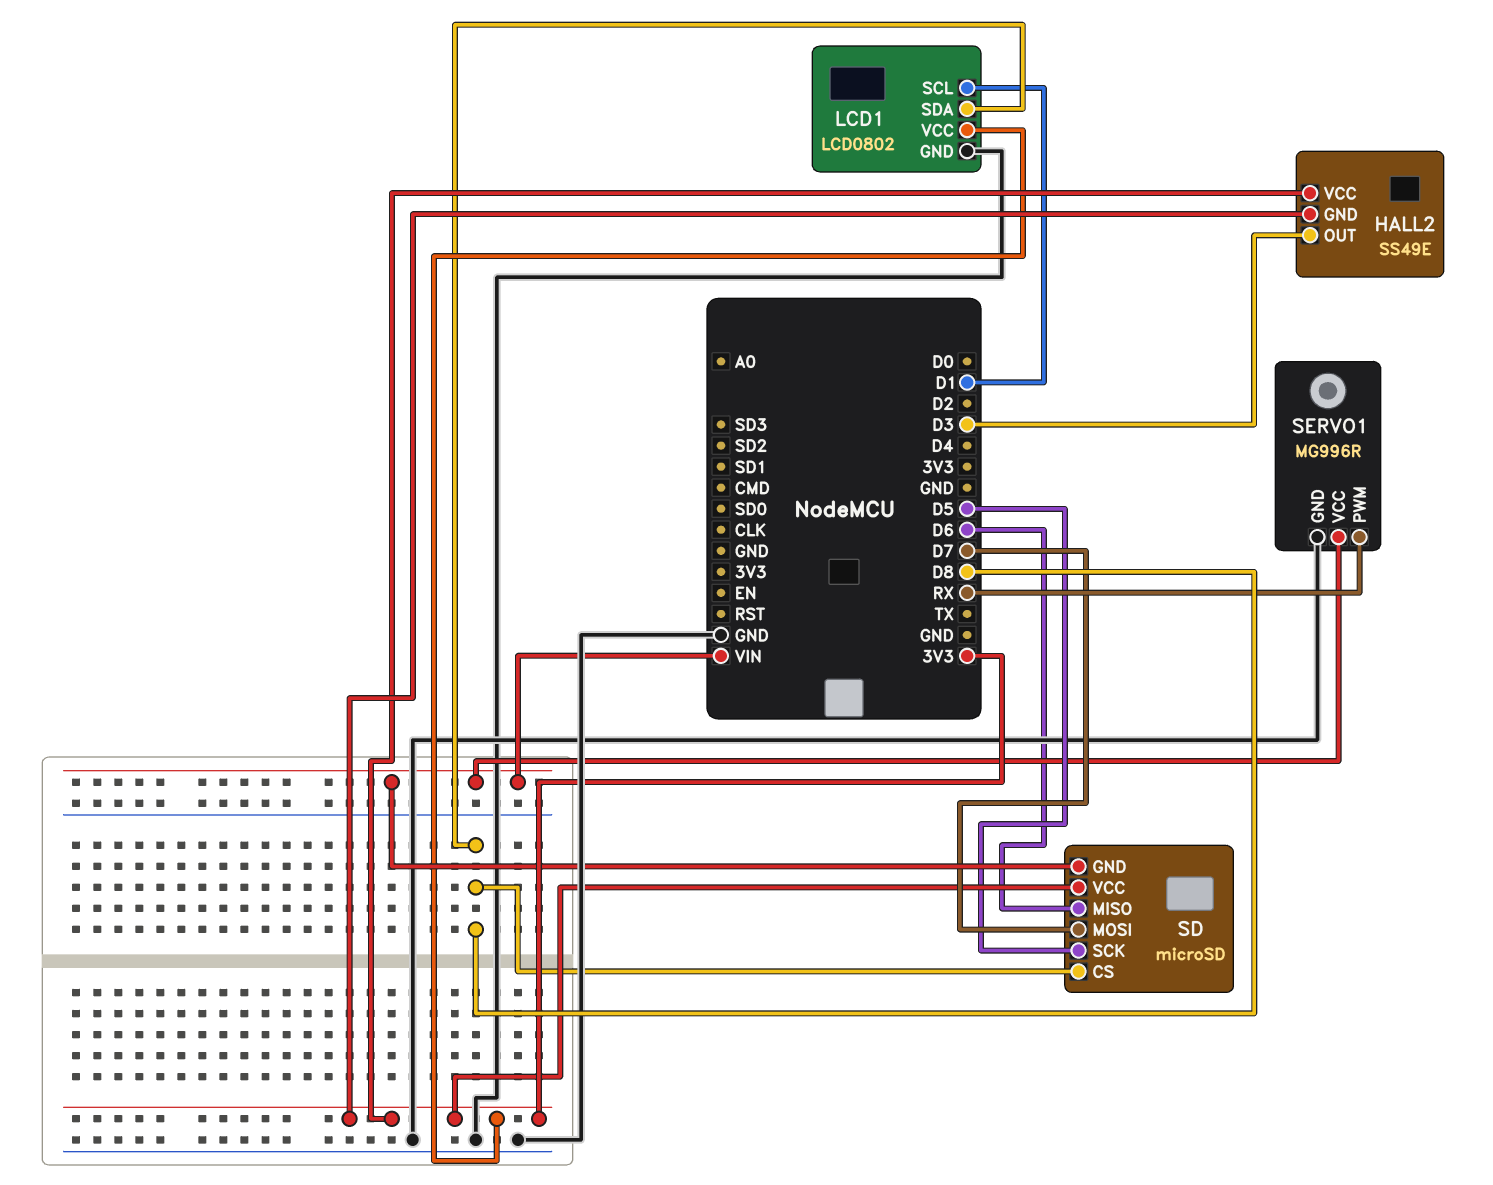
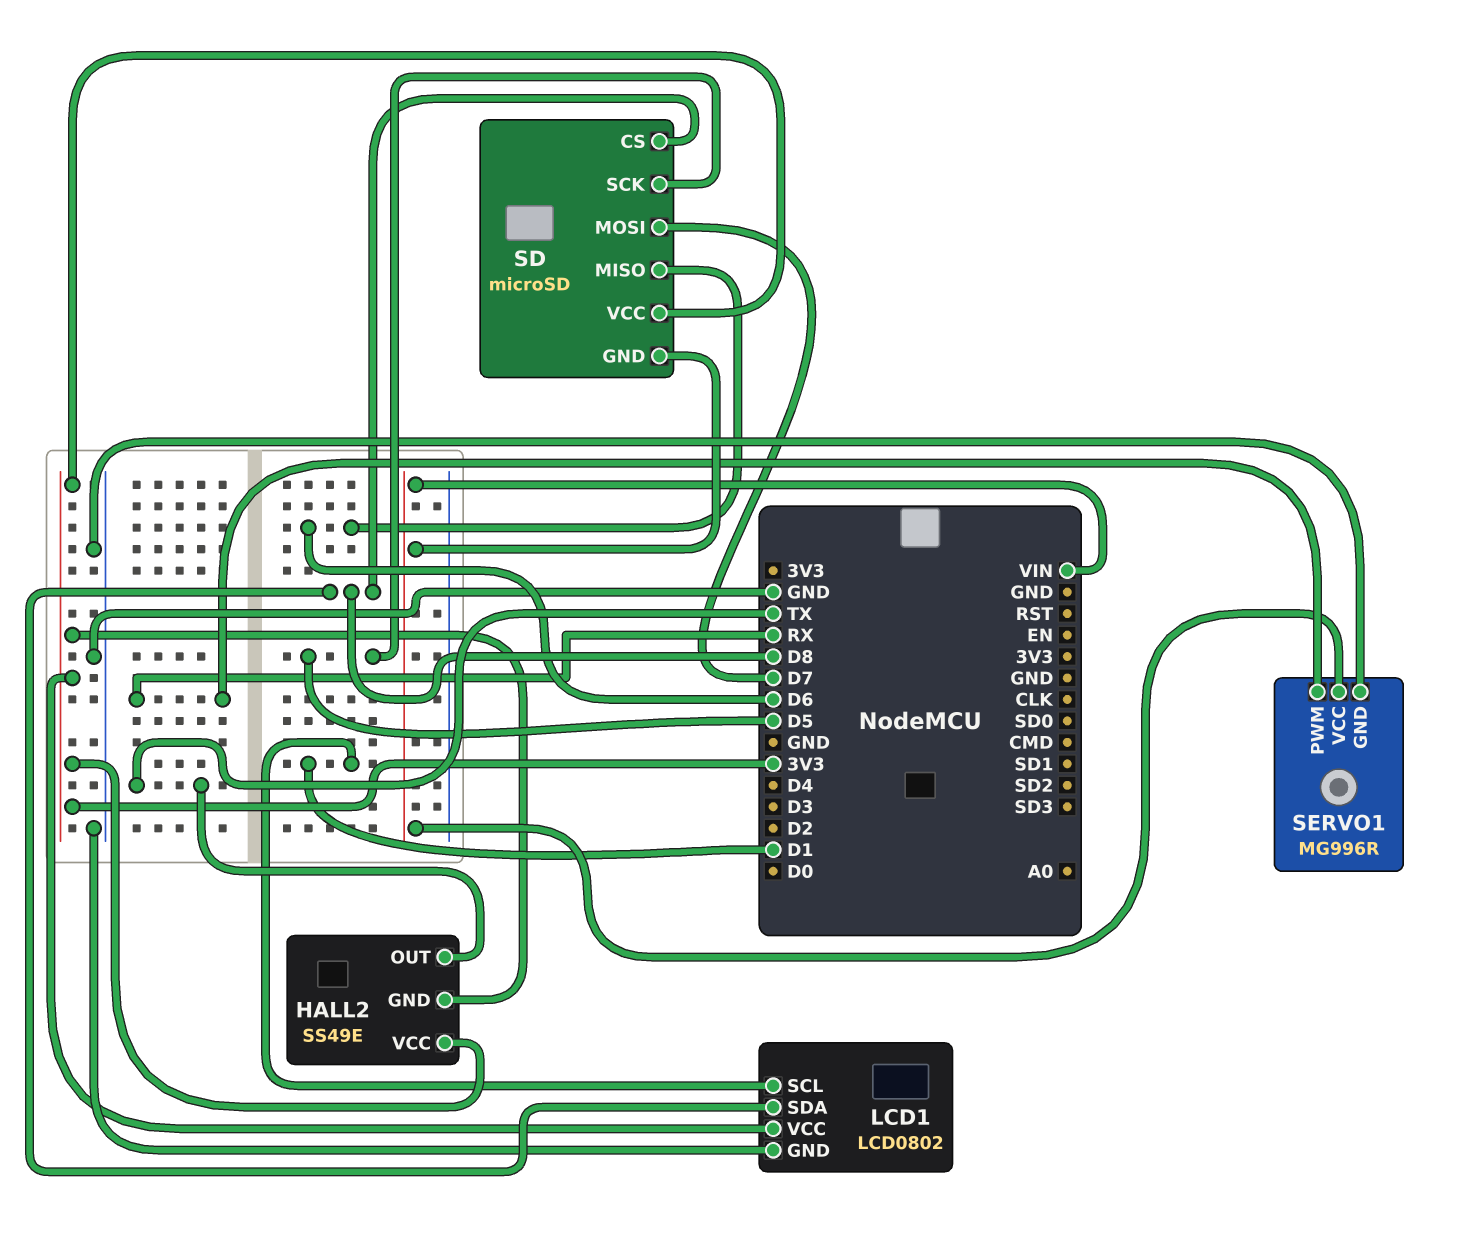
HALL2 pin OUT: D3 -> TX

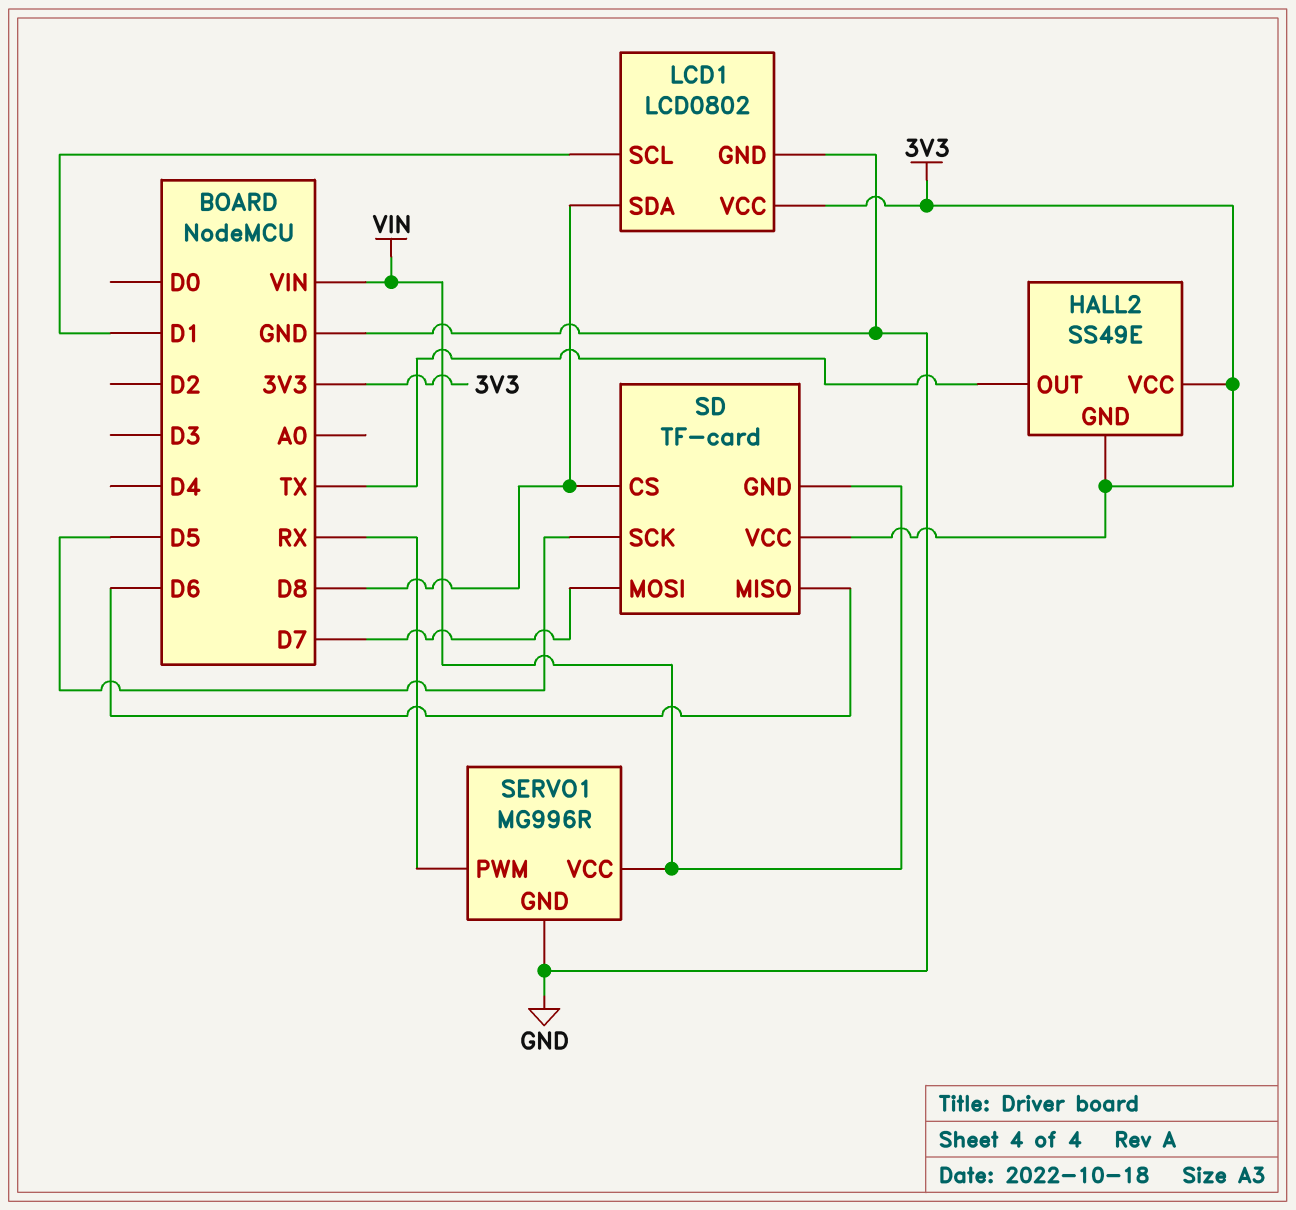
SD: microSD -> TF-card

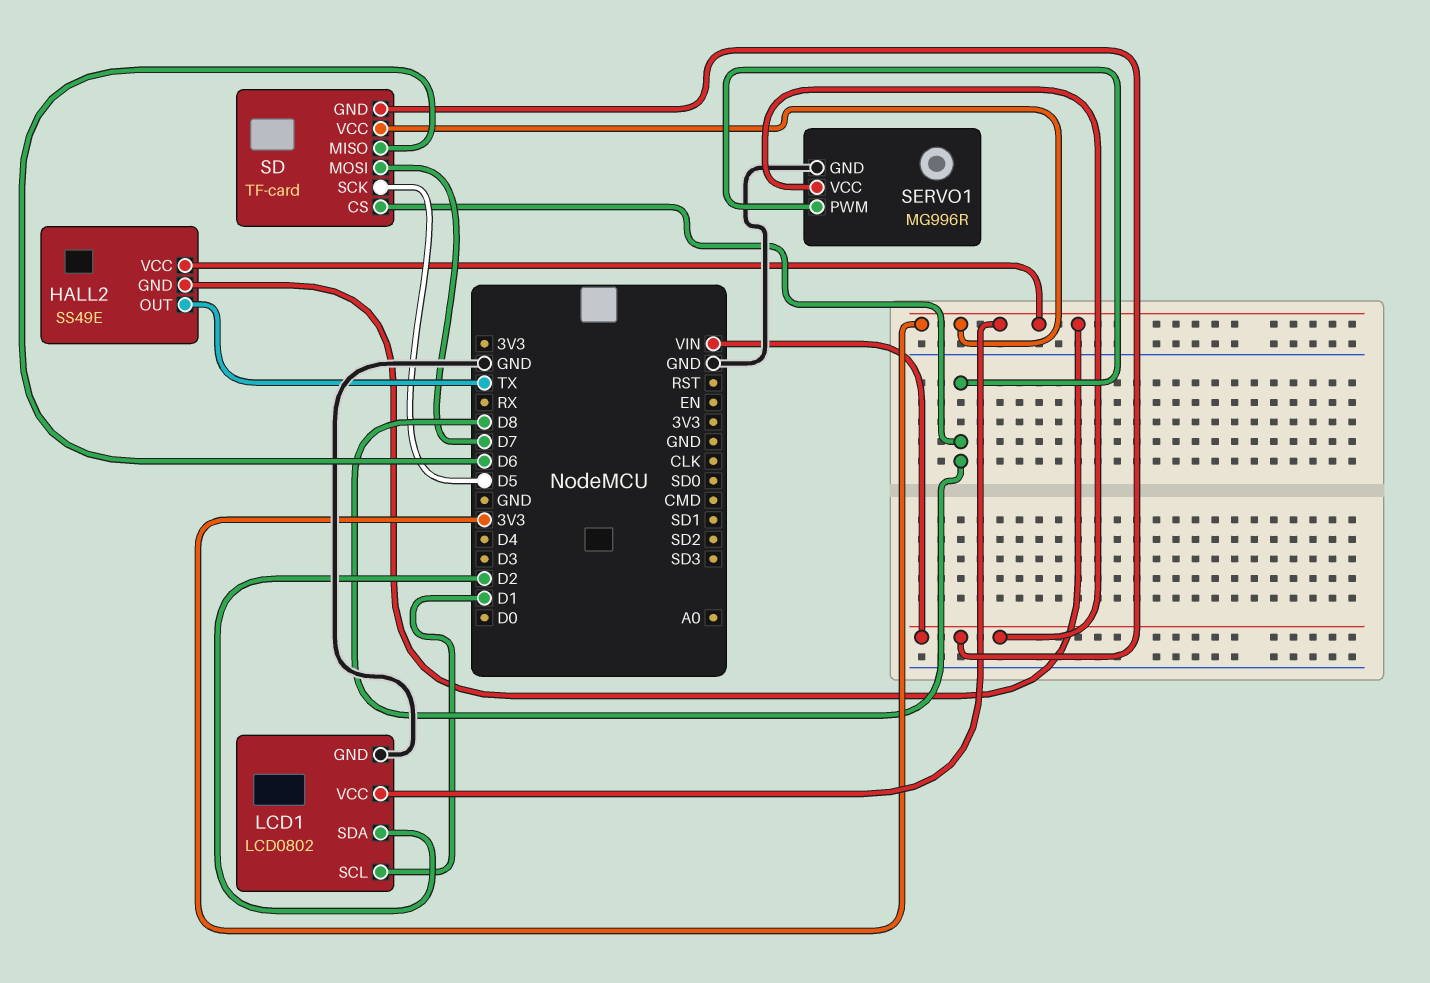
LCD1 pin SDA: D8 -> D2
SERVO1 pin PWM: RX -> D8

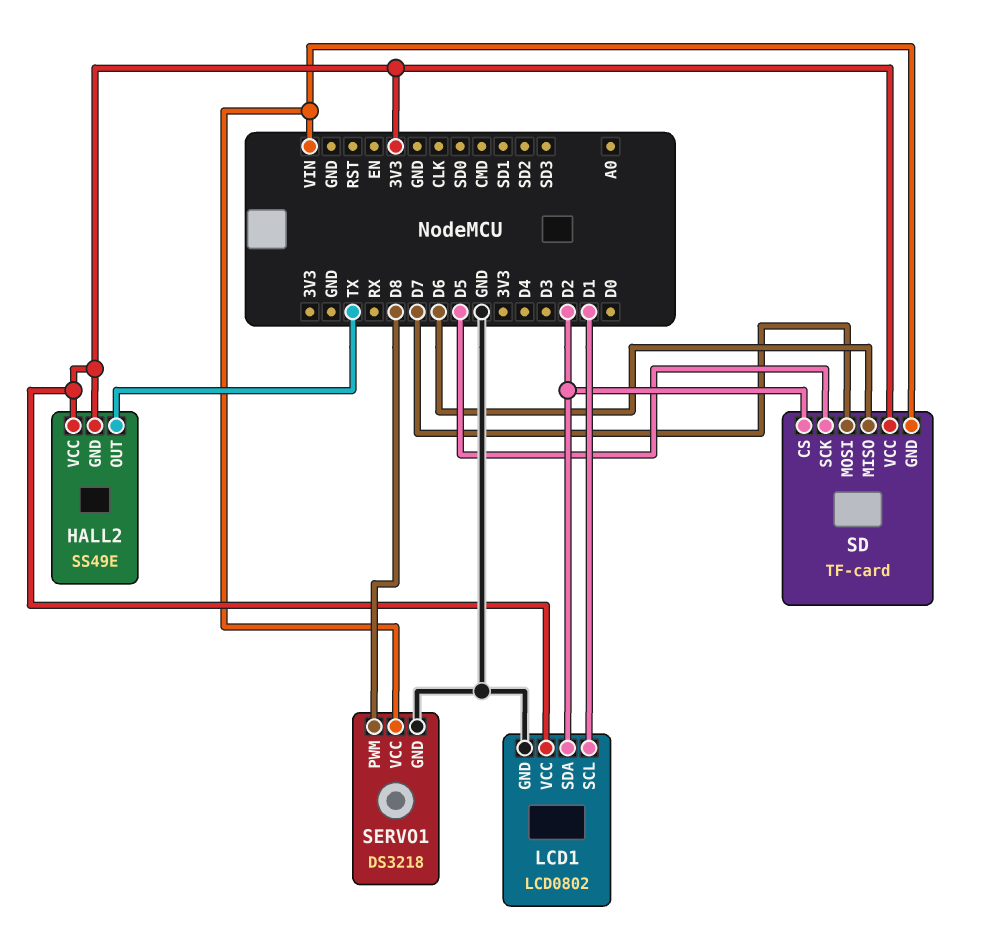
SD pin CS: D8 -> D2
SERVO1: MG996R -> DS3218

